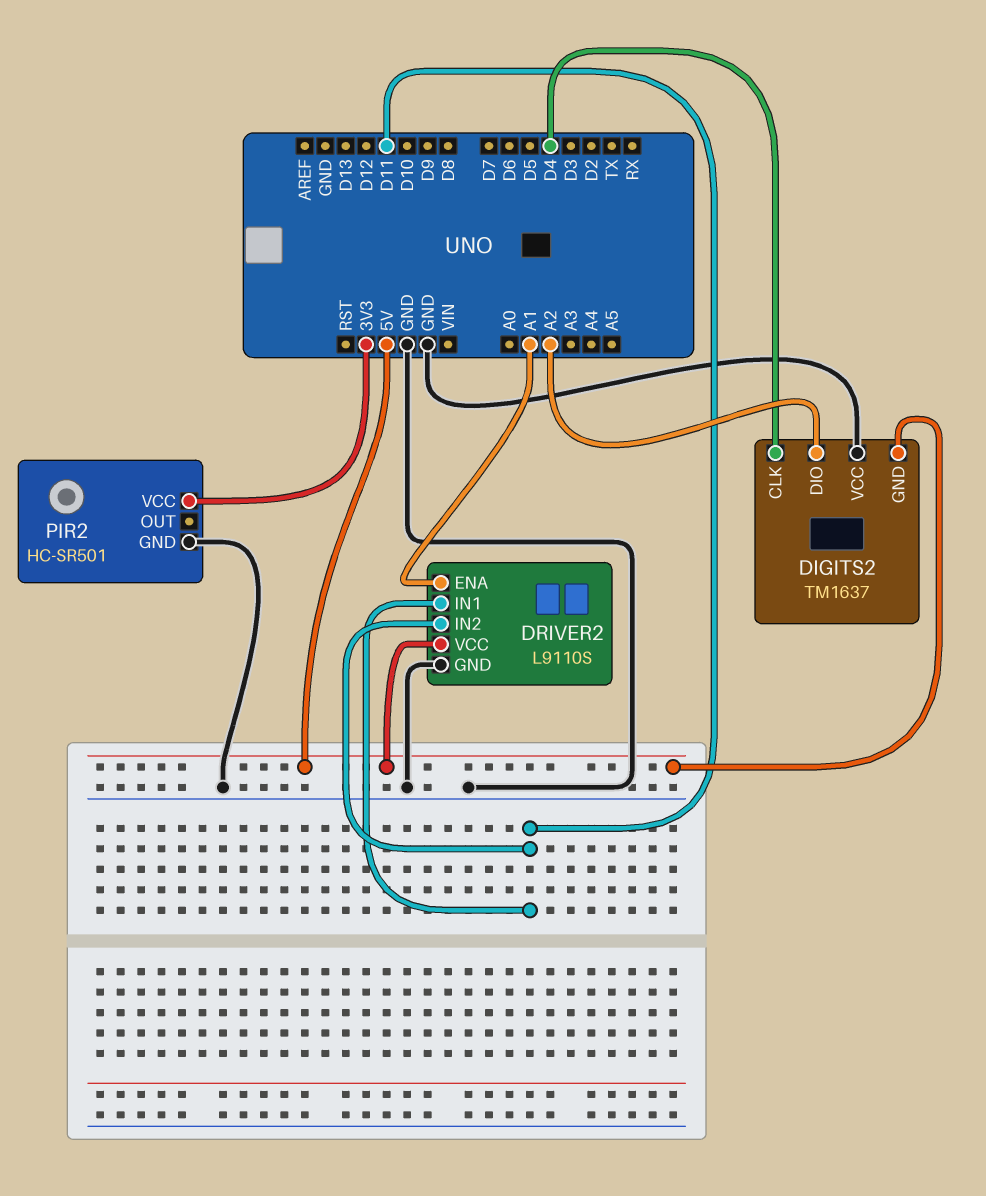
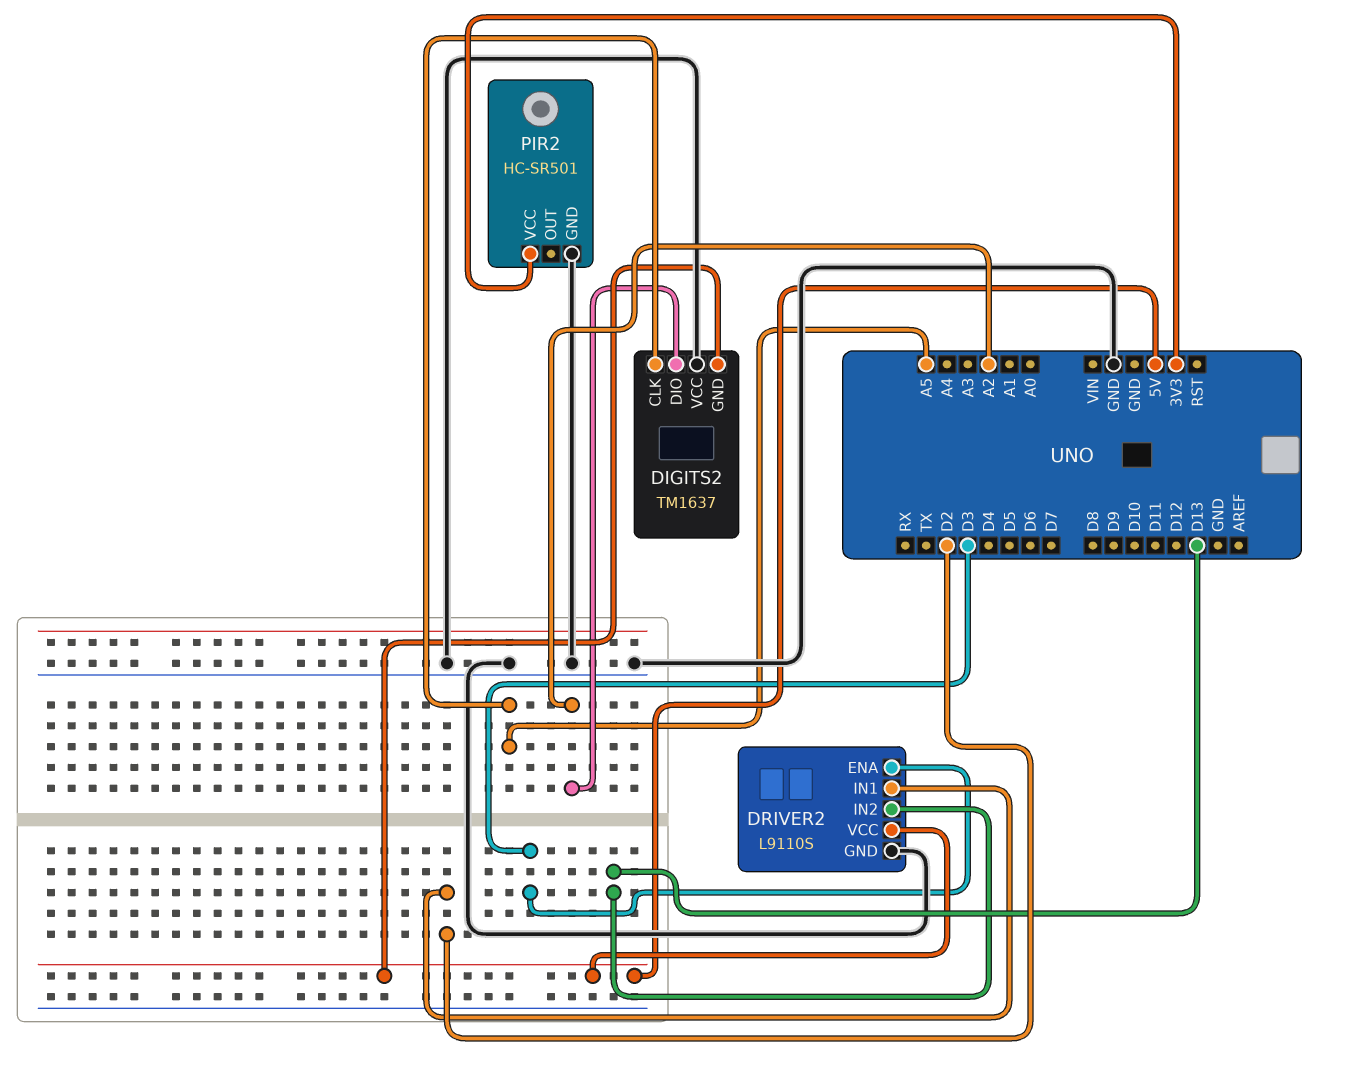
DIGITS2 pin CLK: D4 -> A5
DRIVER2 pin ENA: A1 -> D3
DRIVER2 pin IN1: D11 -> D2
DRIVER2 pin IN2: D11 -> D13

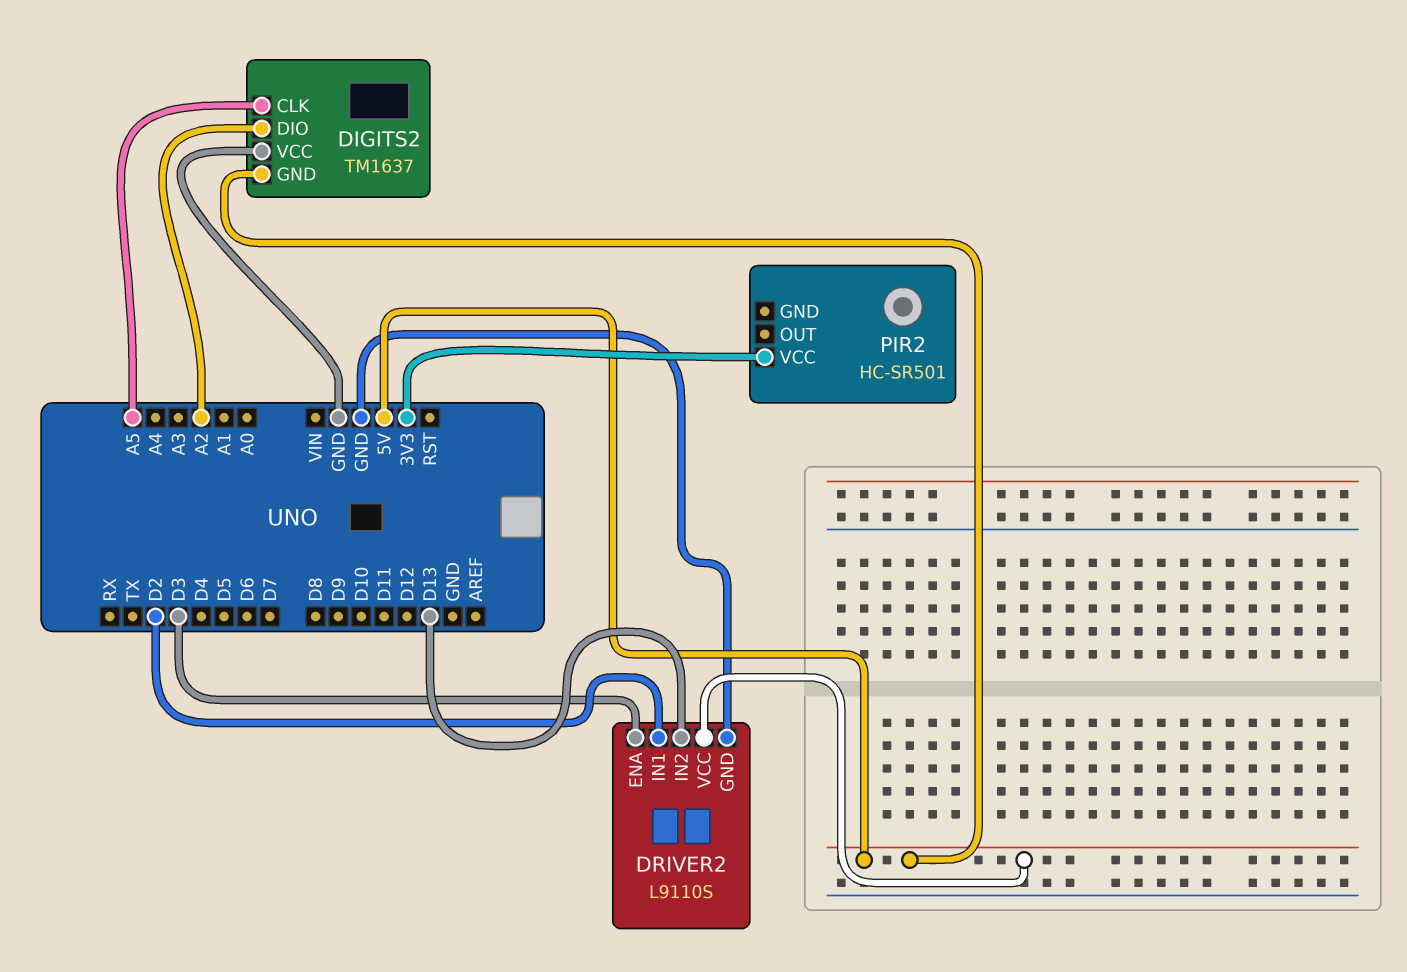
PIR2 pin GND: GND -> none

